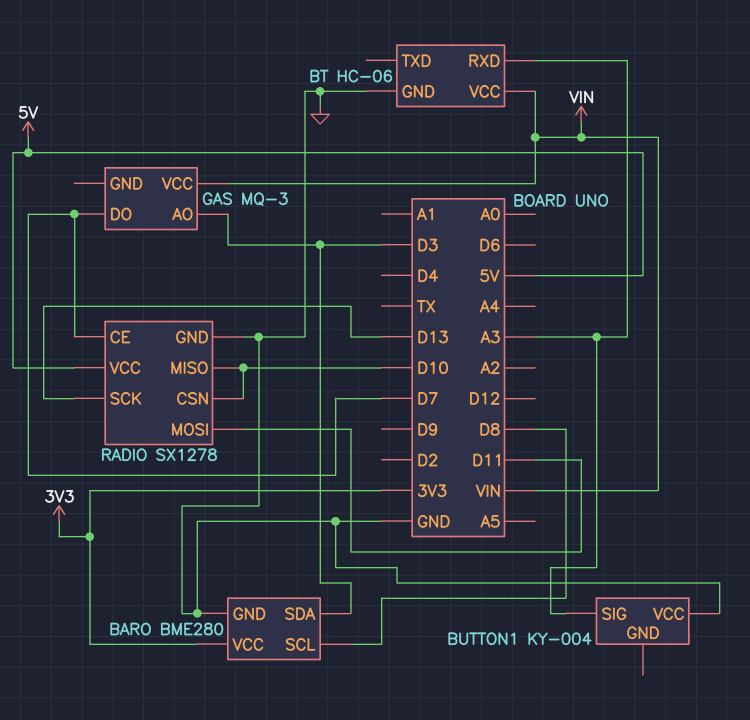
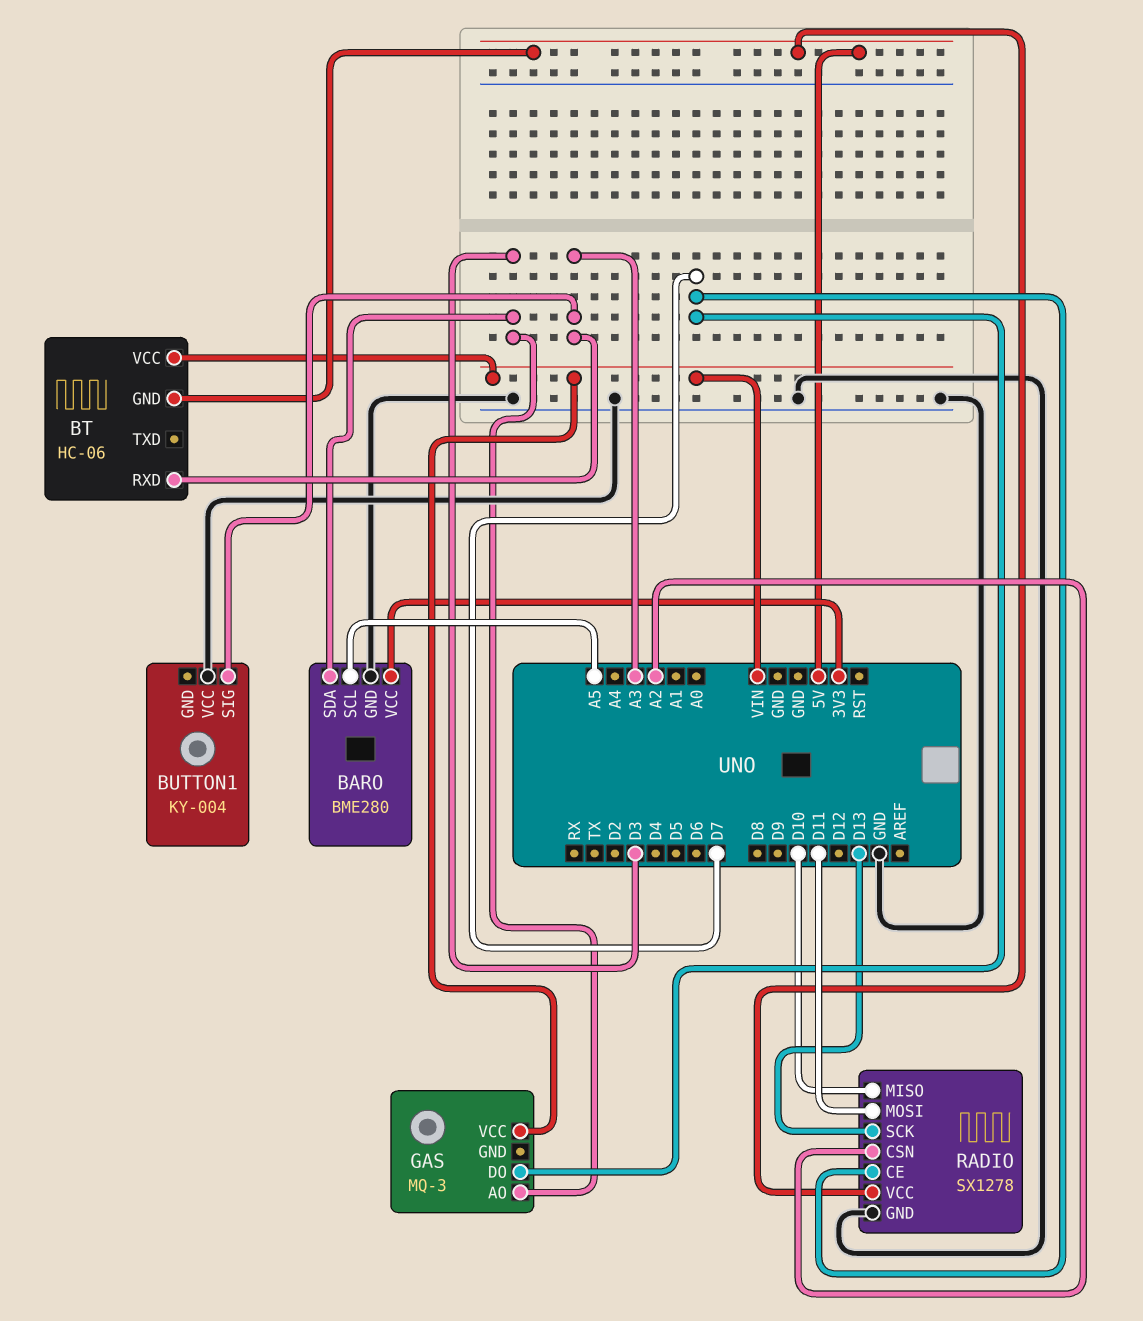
BARO pin SCL: D8 -> A5
BT pin GND: GND -> 5V
RADIO pin CSN: D10 -> A2

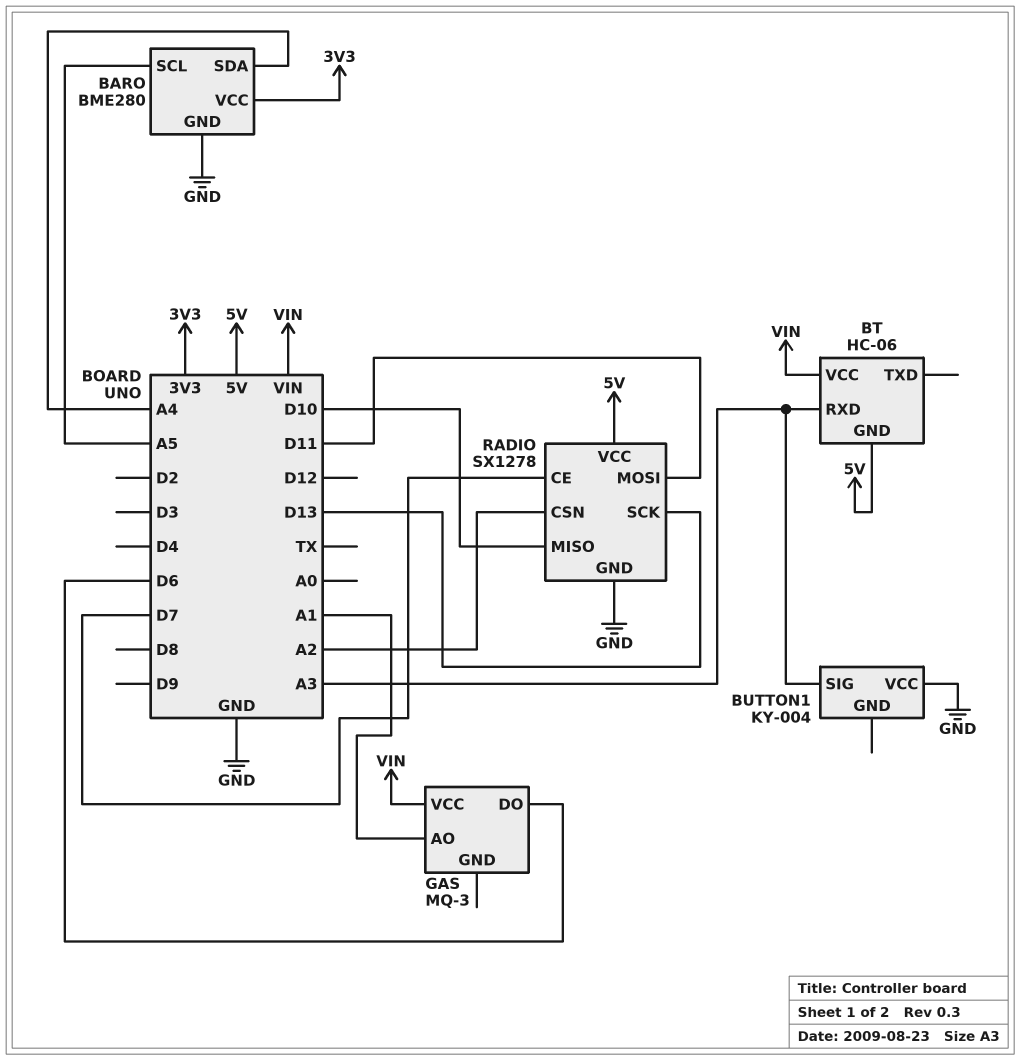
BARO pin SDA: D3 -> A4
GAS pin AO: D3 -> A1
GAS pin DO: D7 -> D6

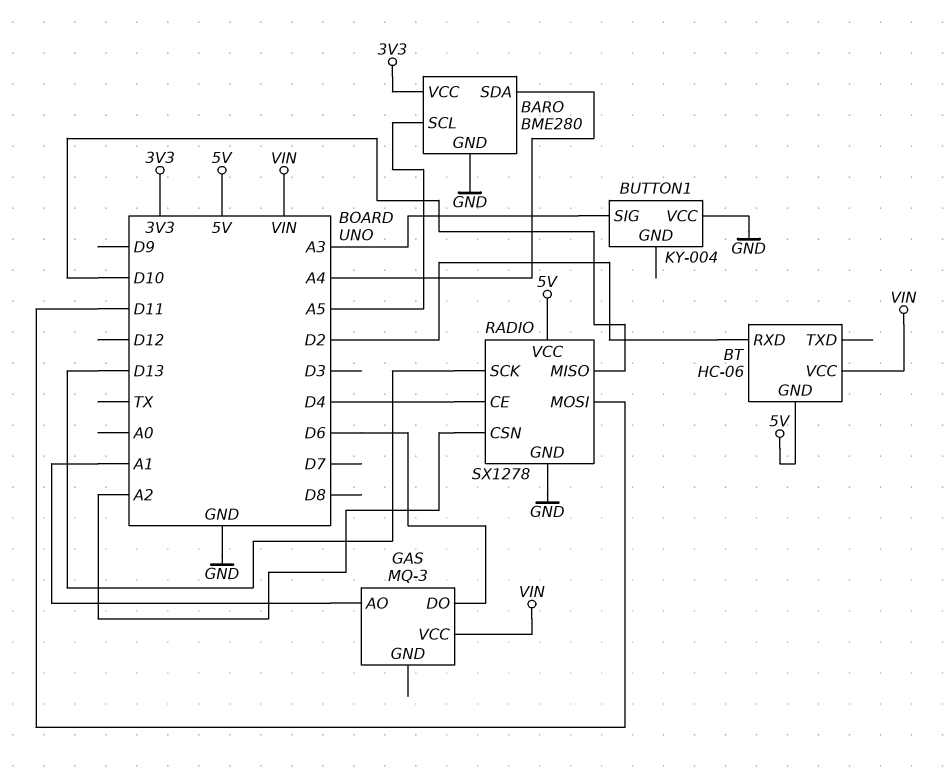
BT pin RXD: A3 -> D2
RADIO pin CE: D7 -> D4

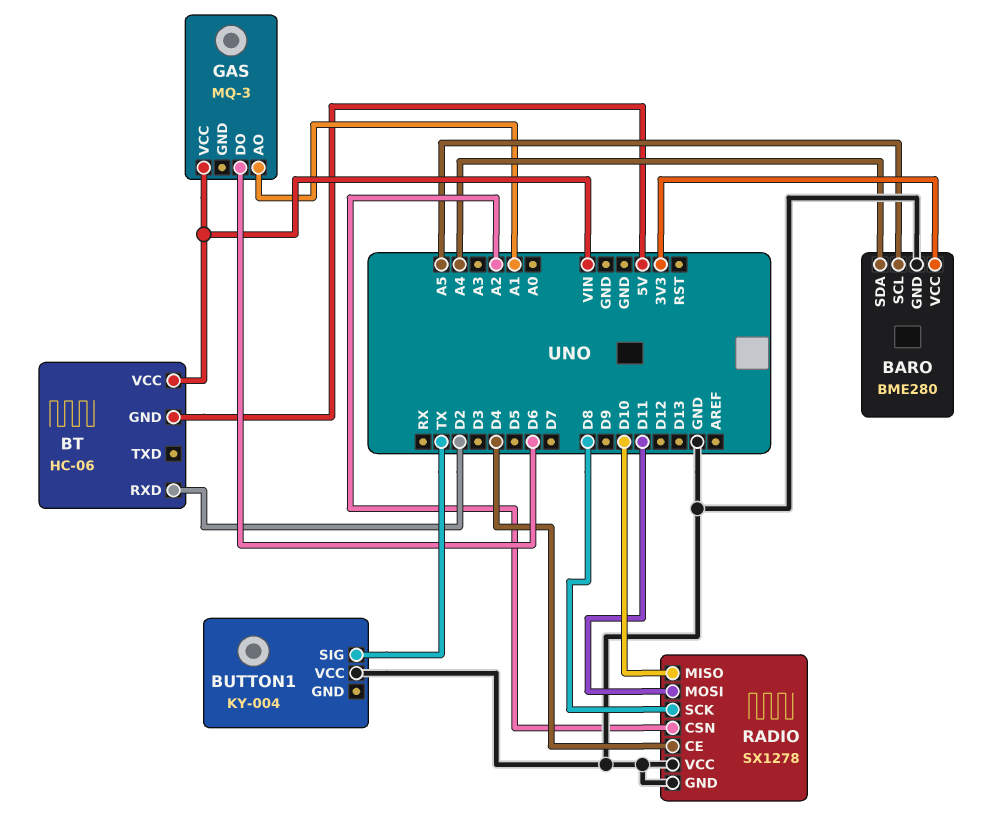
BUTTON1 pin SIG: A3 -> TX
RADIO pin SCK: D13 -> D8
RADIO pin VCC: 5V -> GND

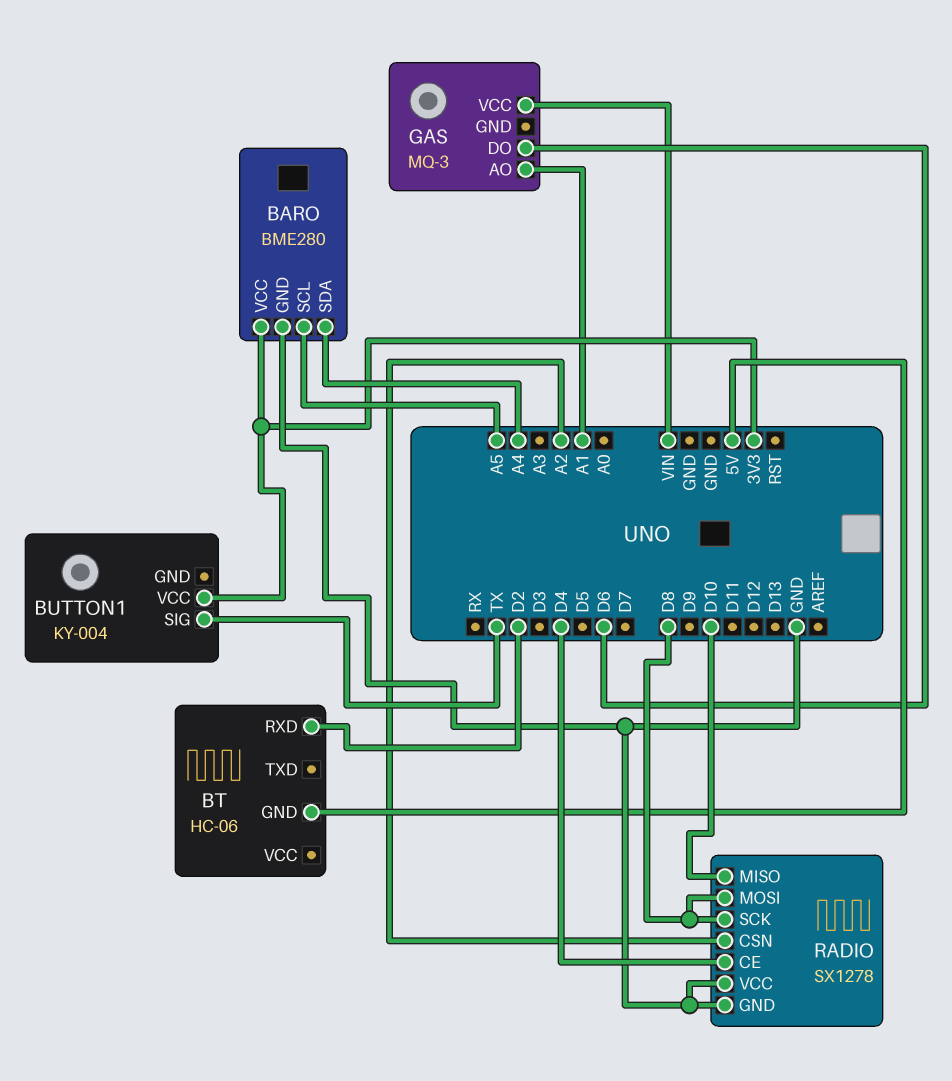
BT pin VCC: VIN -> none
BUTTON1 pin VCC: GND -> 3V3
RADIO pin MOSI: D11 -> D8

